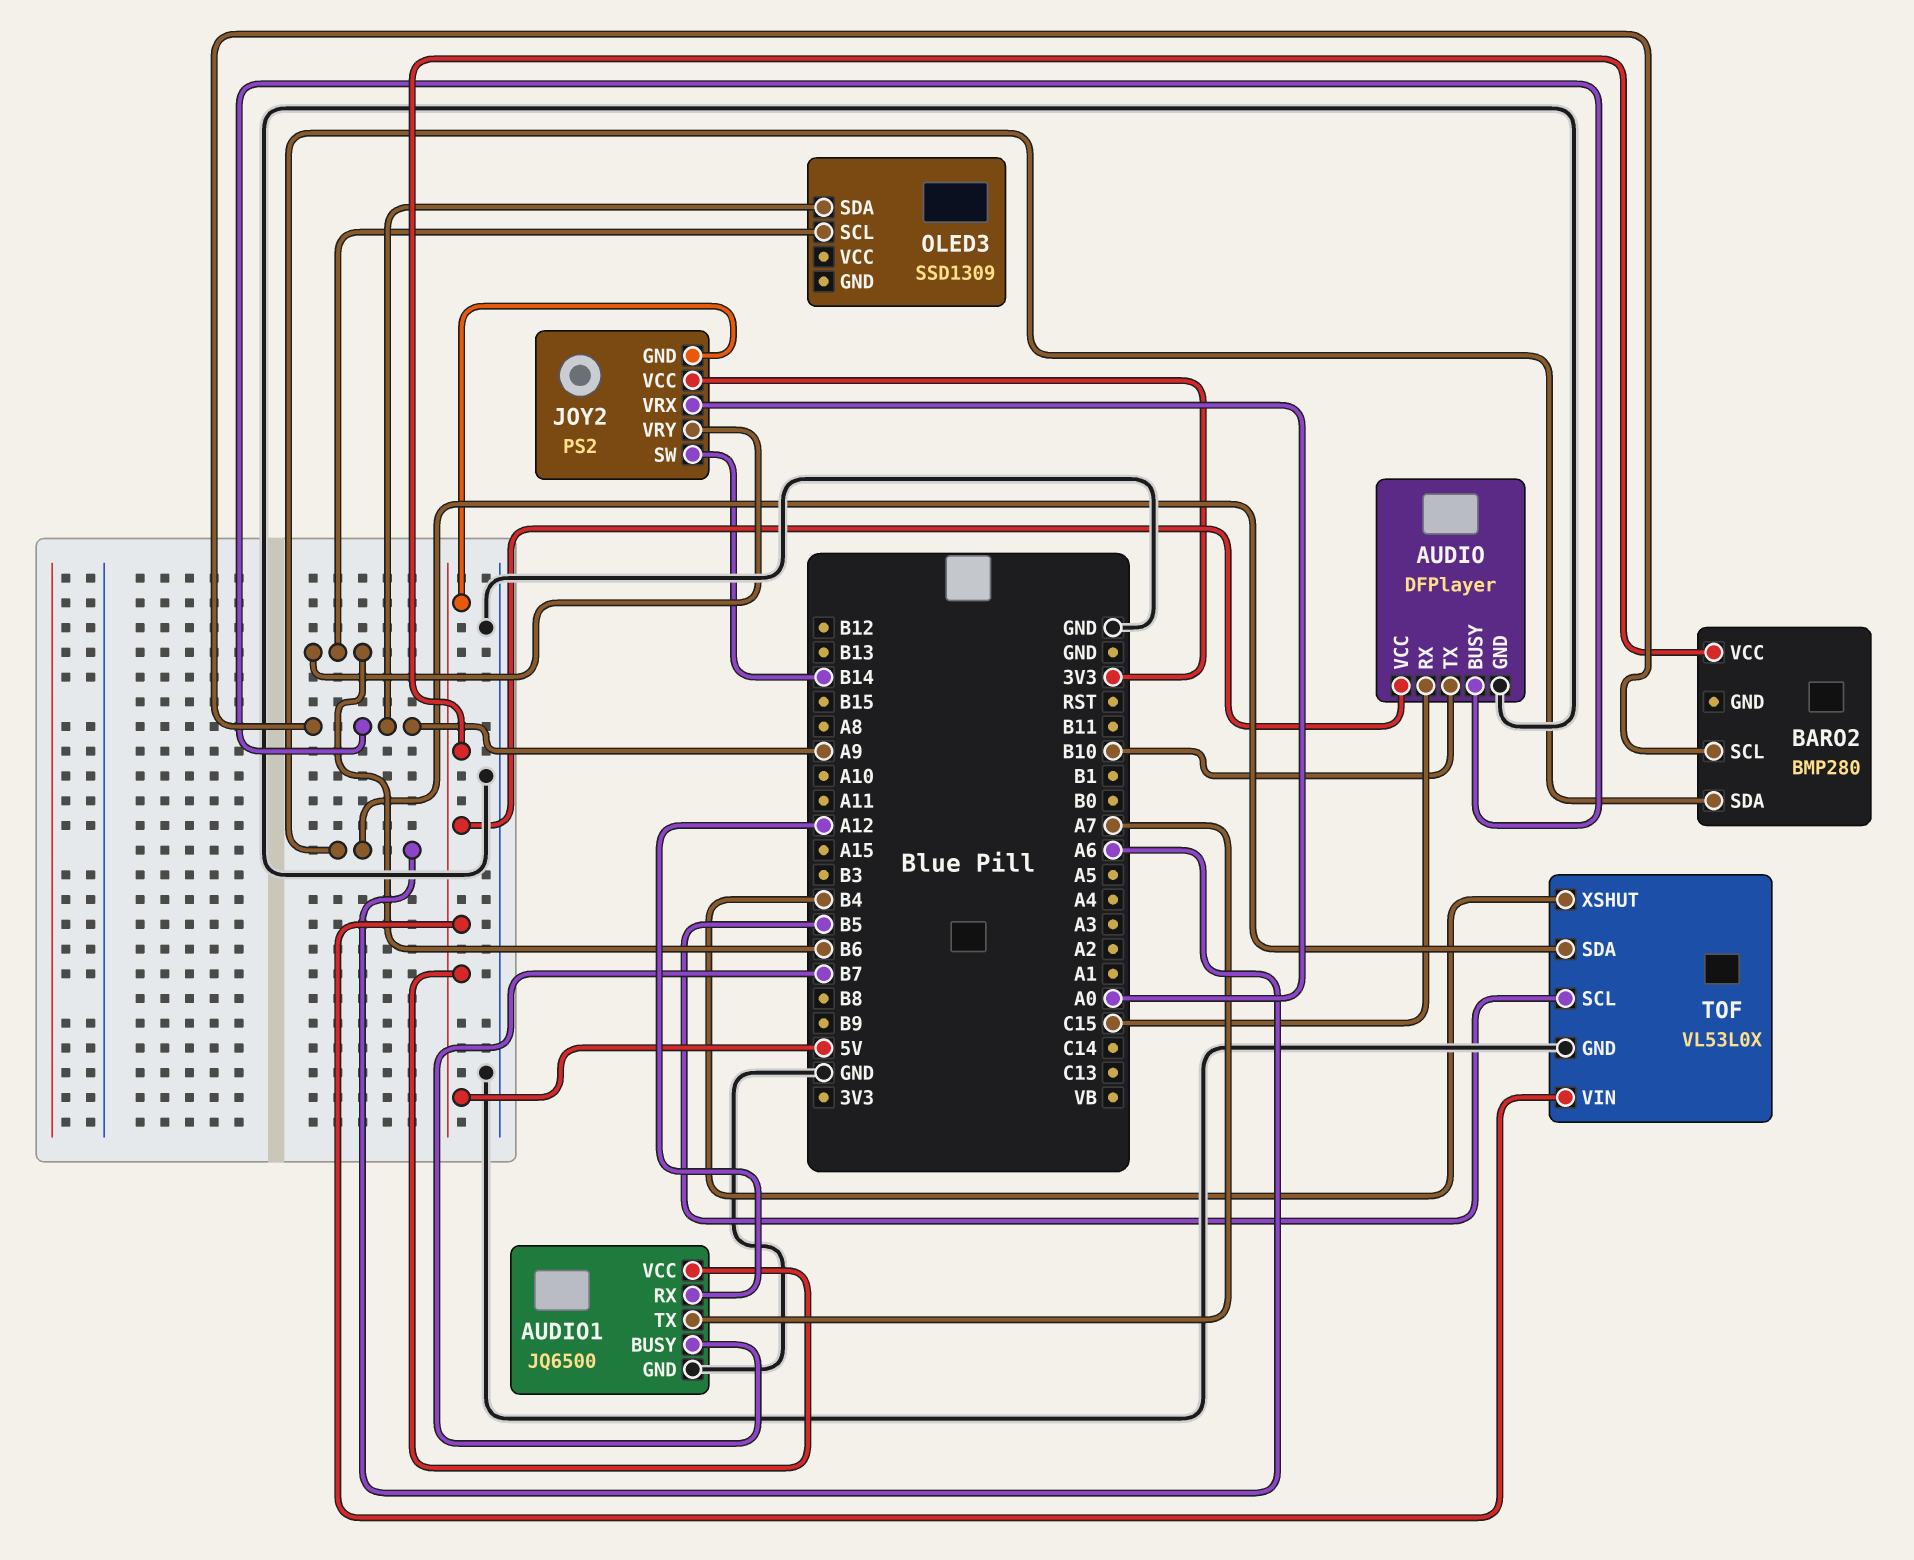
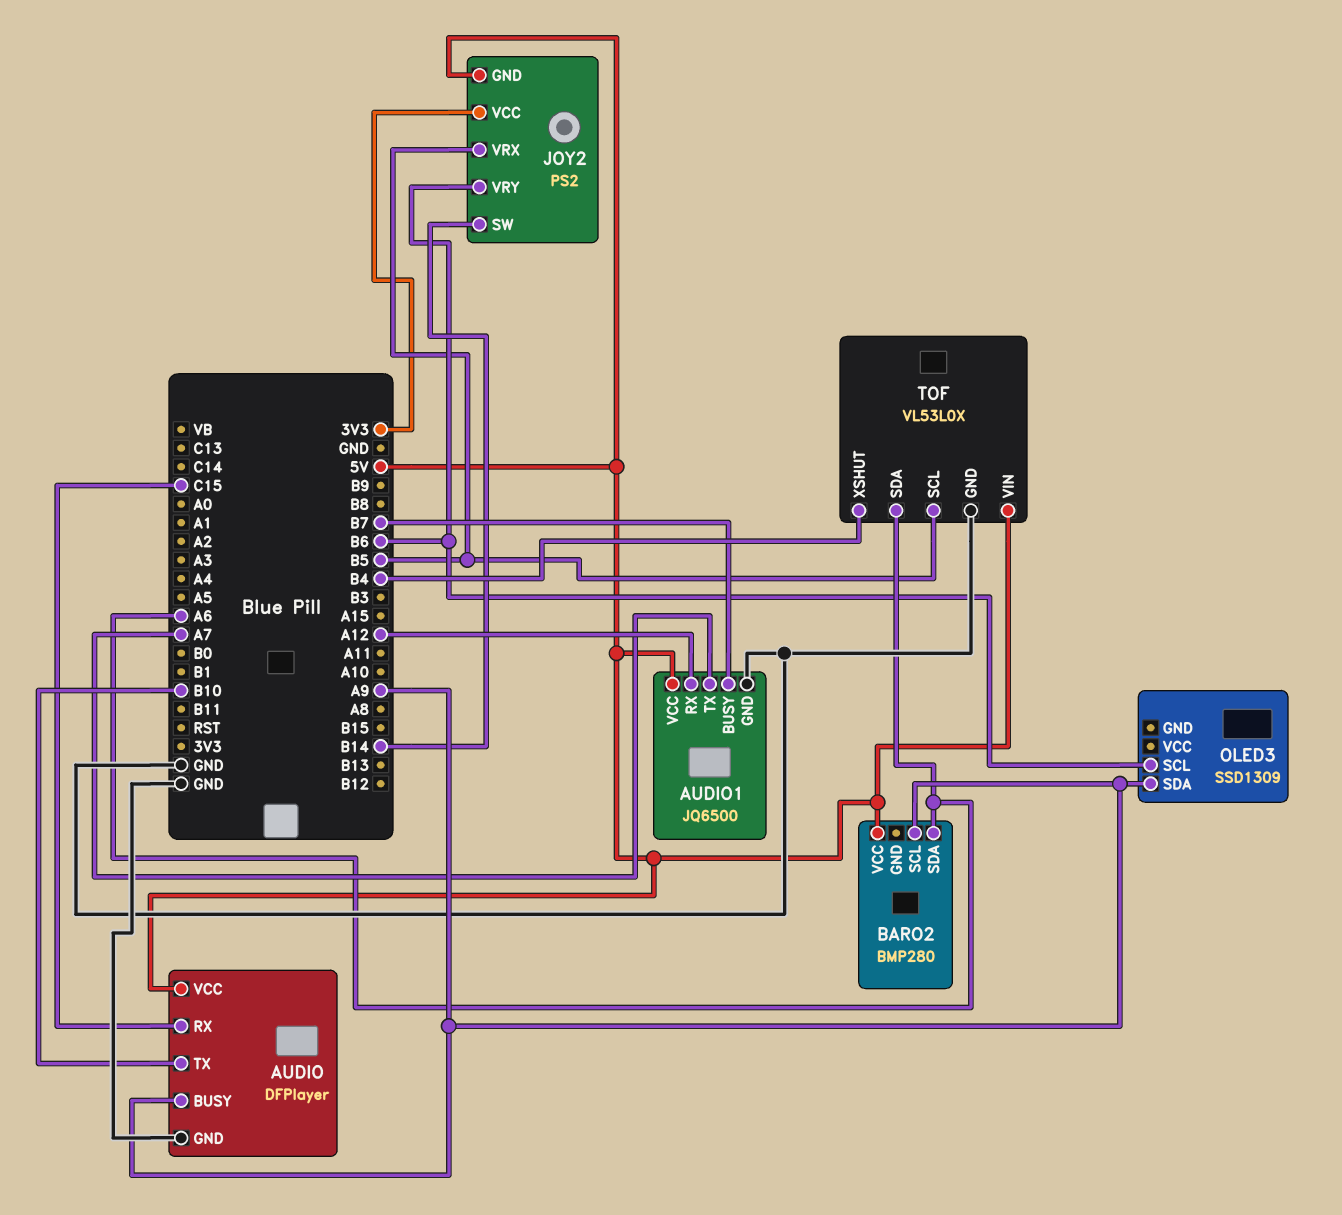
JOY2 pin VRX: A0 -> B5

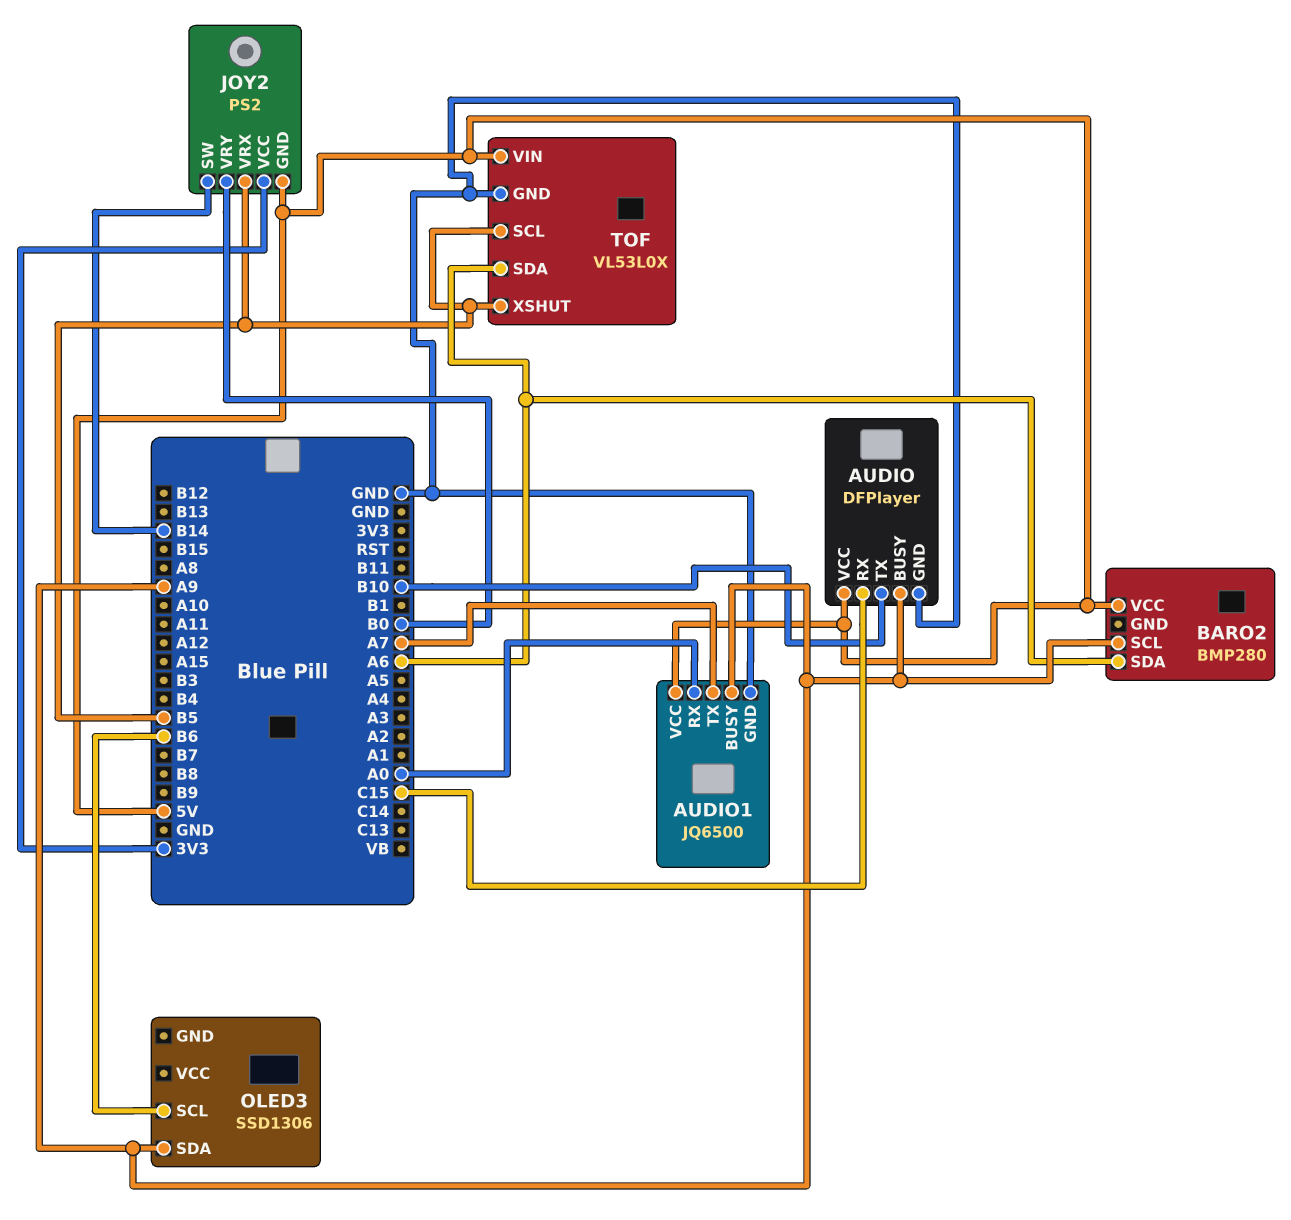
AUDIO1 pin BUSY: B7 -> A9
AUDIO1 pin RX: A12 -> A0
JOY2 pin VRY: B6 -> B0
OLED3: SSD1309 -> SSD1306
TOF pin XSHUT: B4 -> B5

